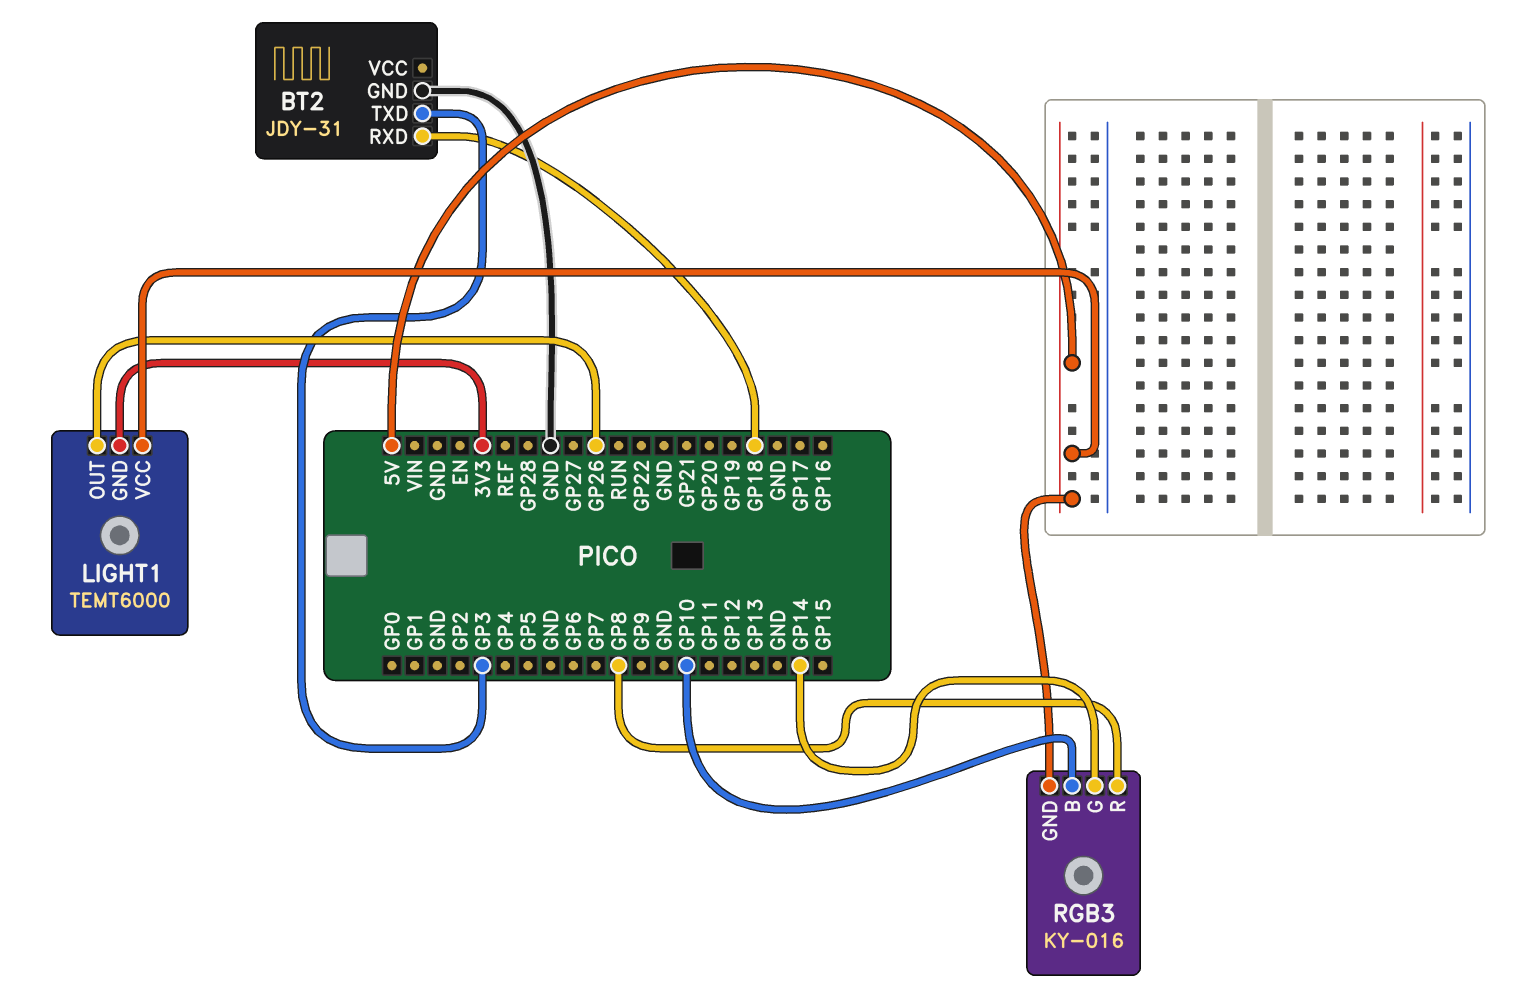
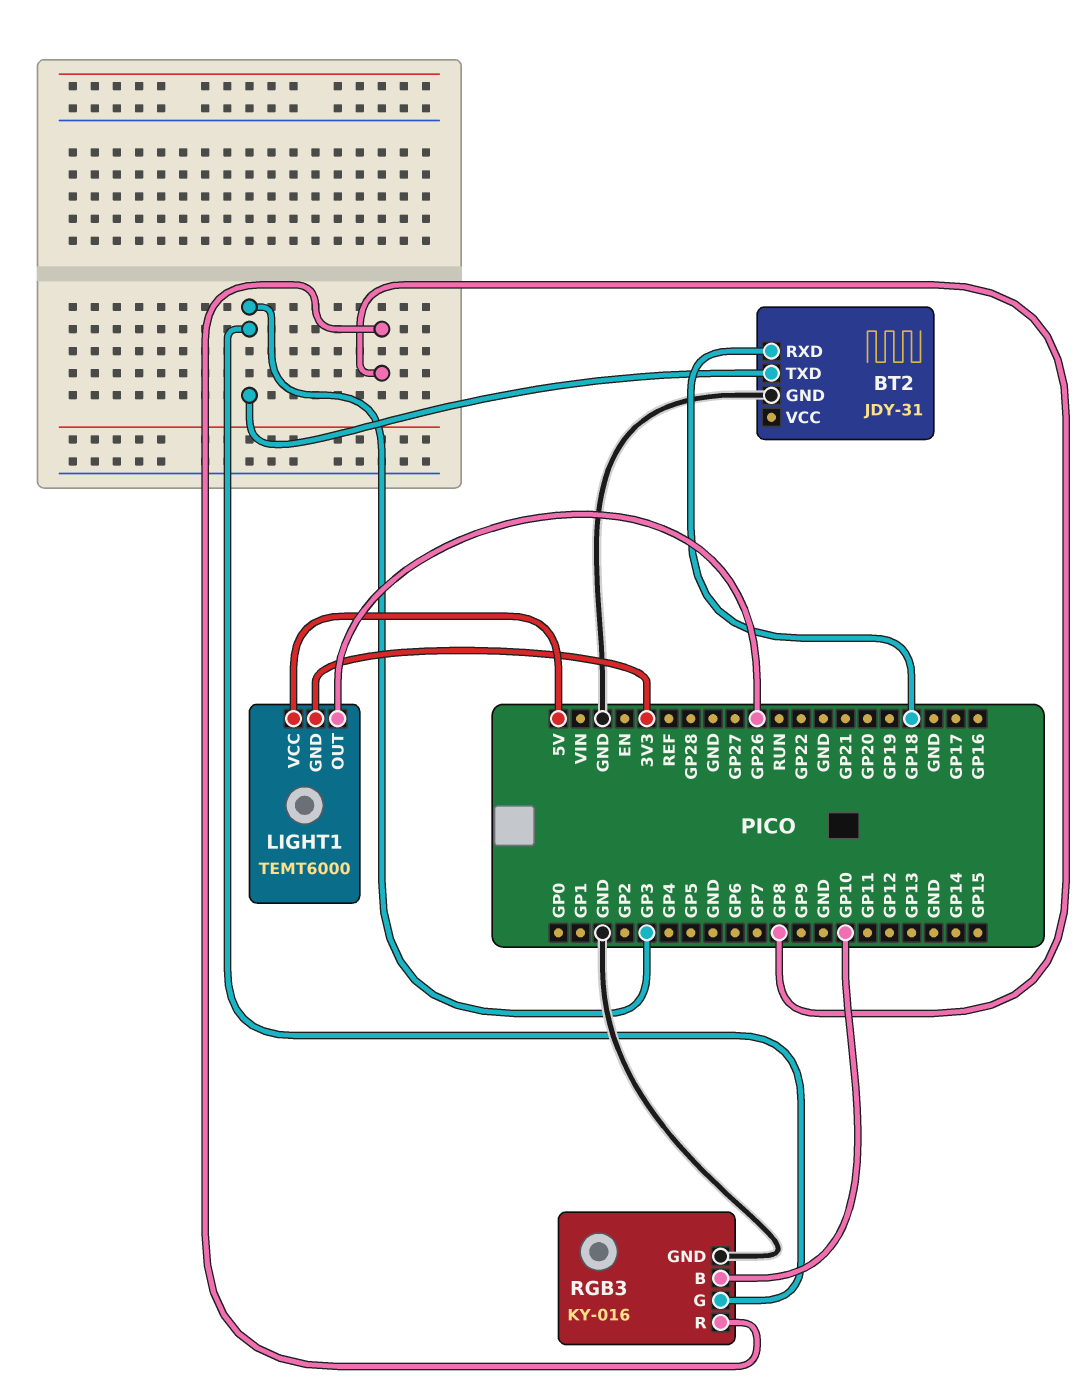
RGB3 pin G: GP14 -> GP3
RGB3 pin GND: 5V -> GND

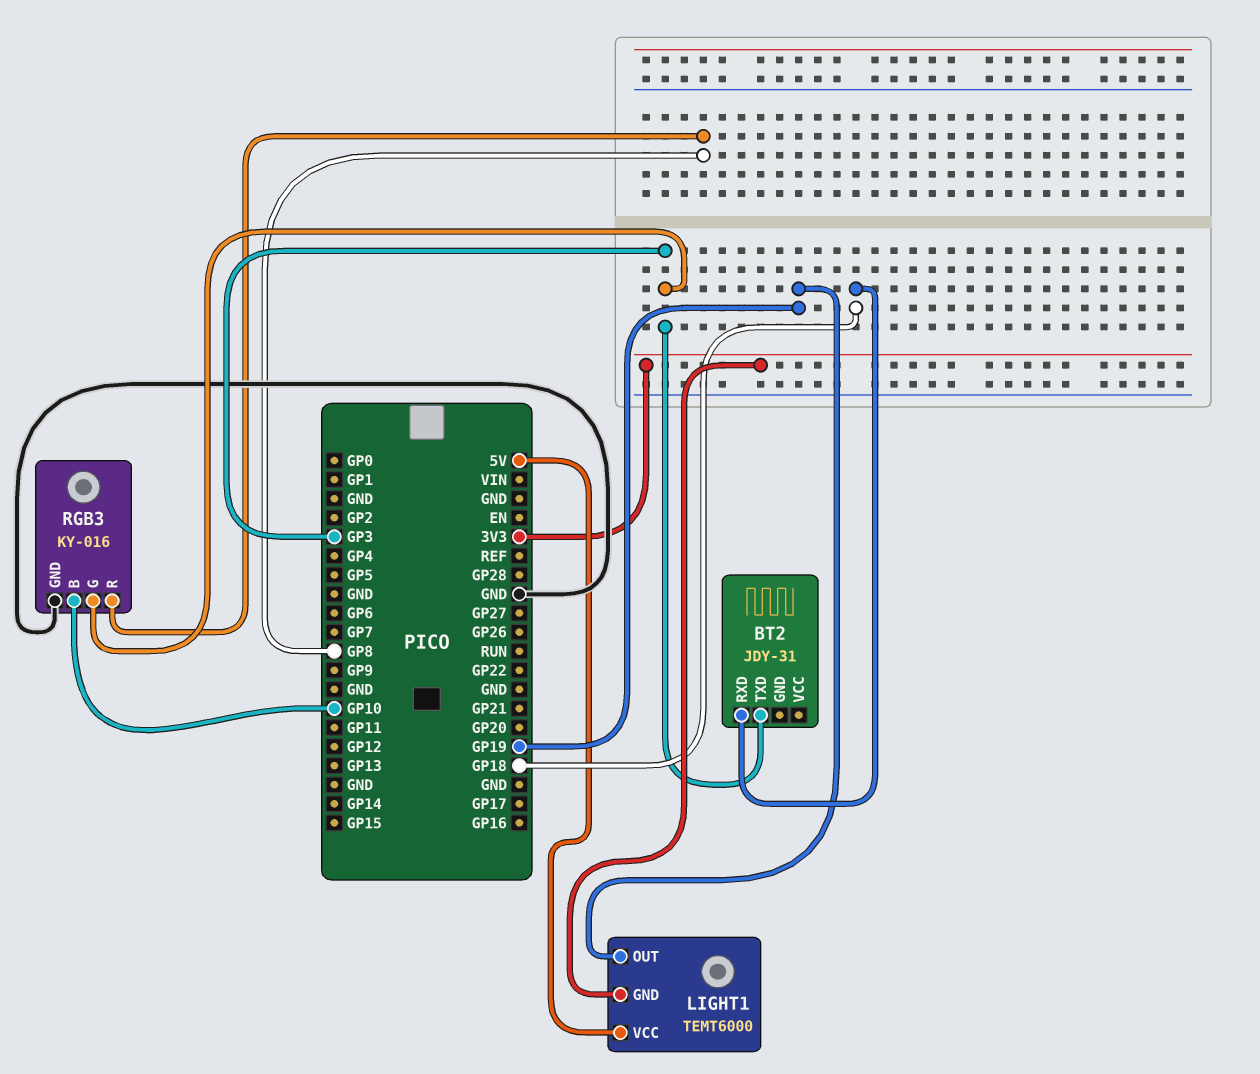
BT2 pin GND: GND -> none
LIGHT1 pin OUT: GP26 -> GP19

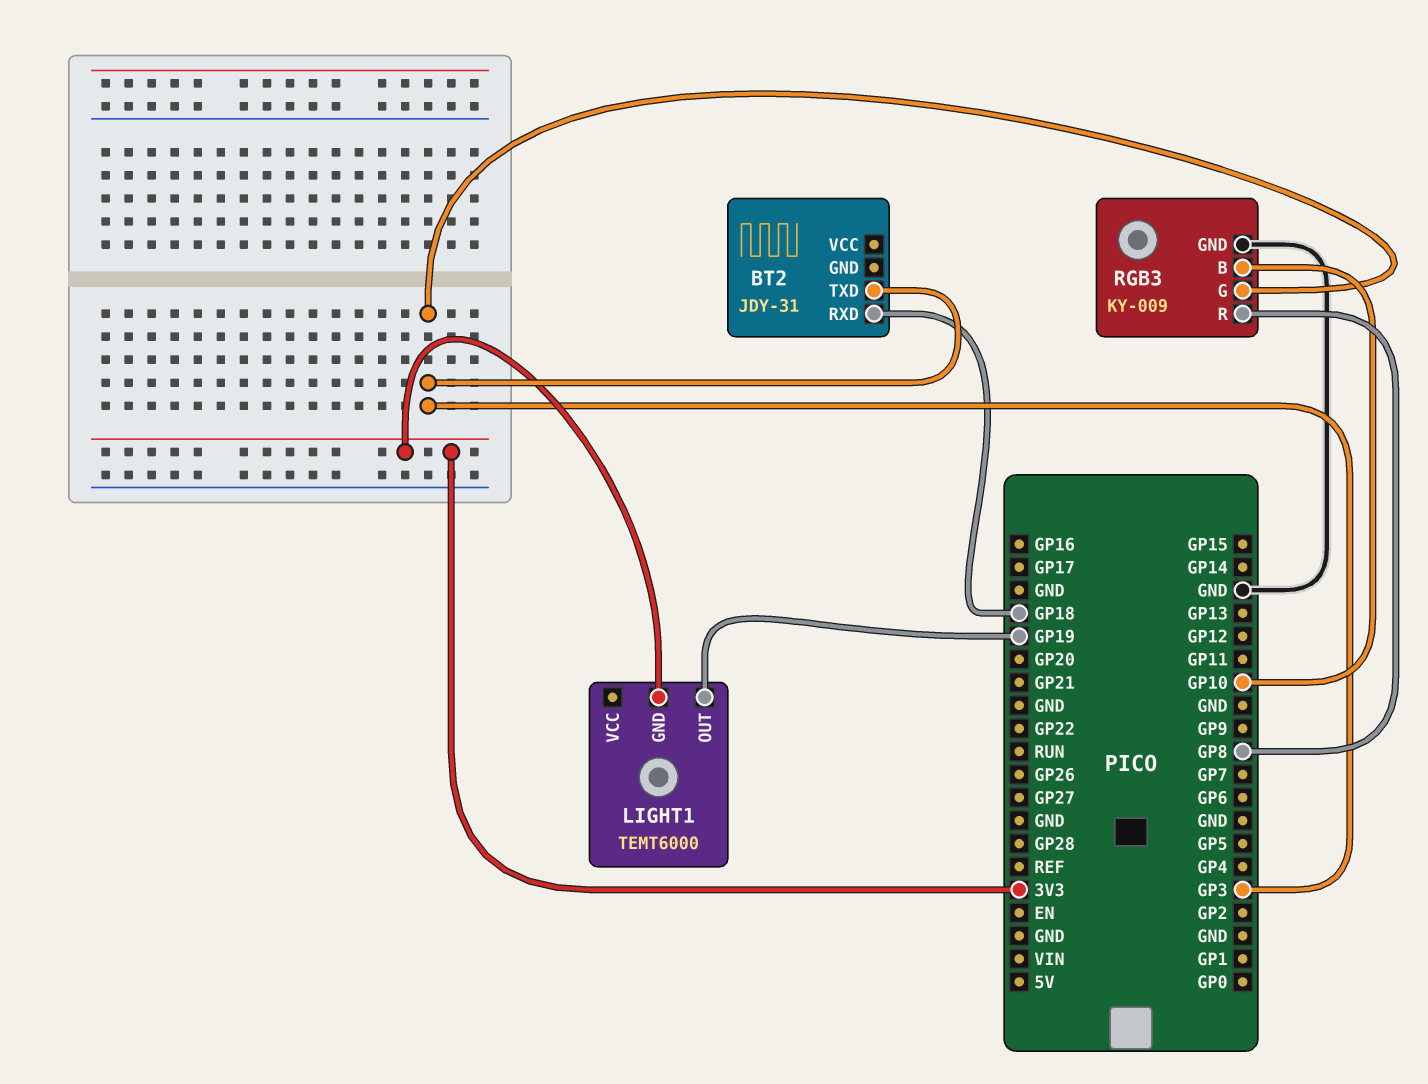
LIGHT1 pin VCC: 5V -> none
RGB3: KY-016 -> KY-009

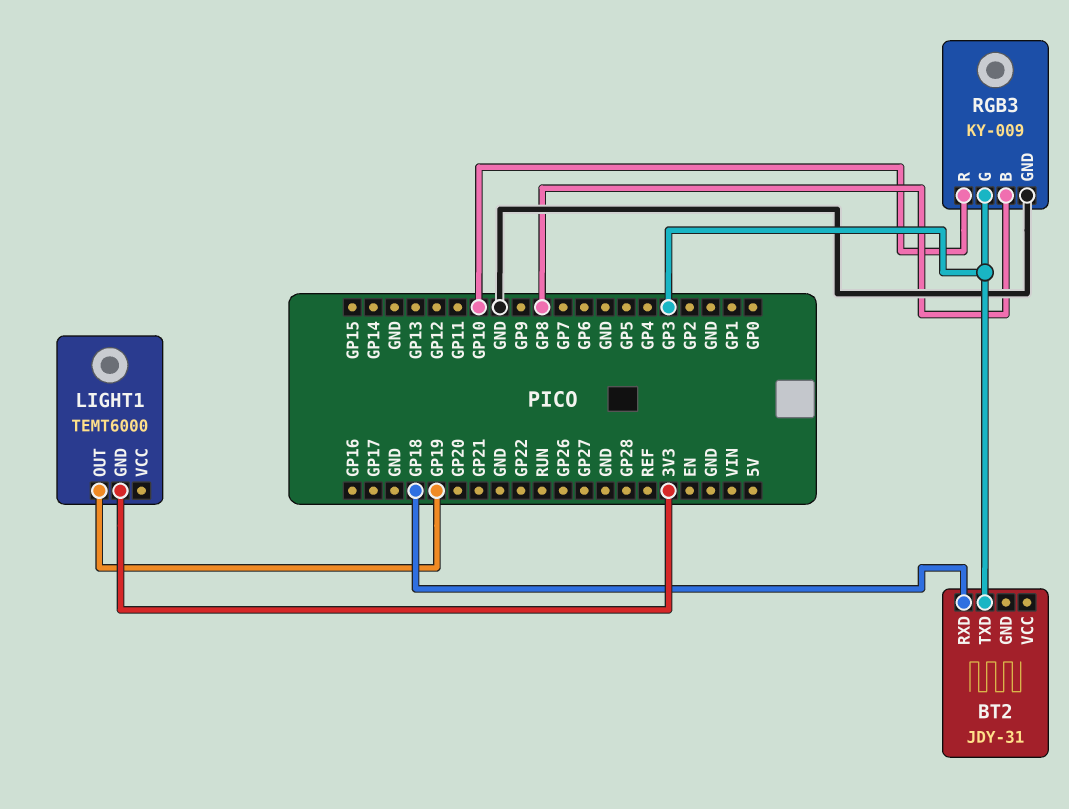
RGB3 pin B: GP10 -> GP8
RGB3 pin R: GP8 -> GP10

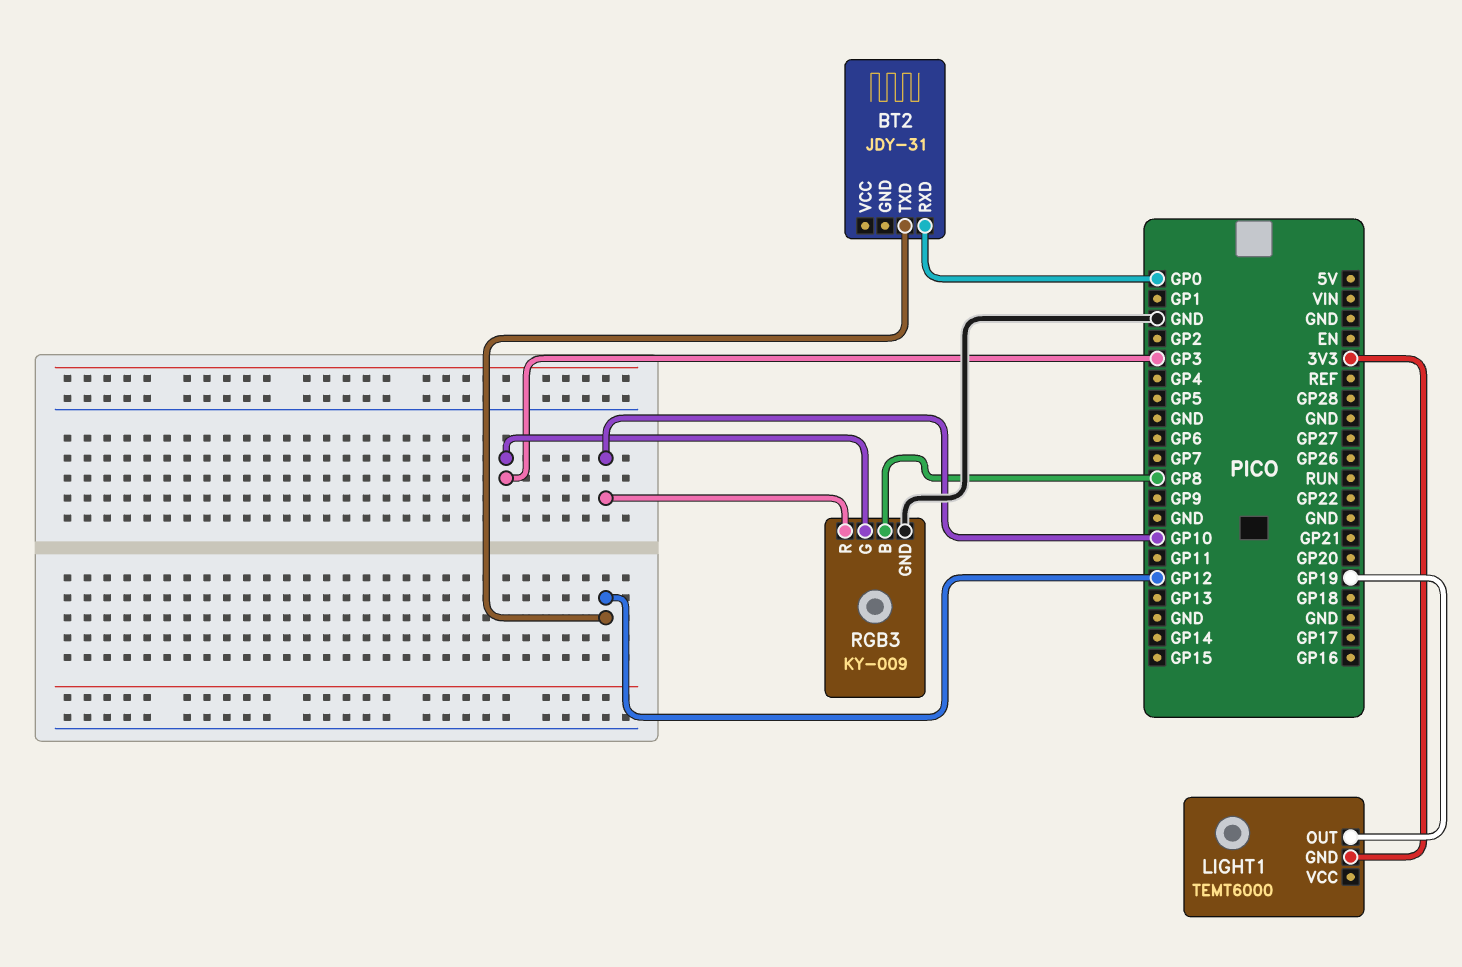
BT2 pin RXD: GP18 -> GP0
BT2 pin TXD: GP3 -> GP12

